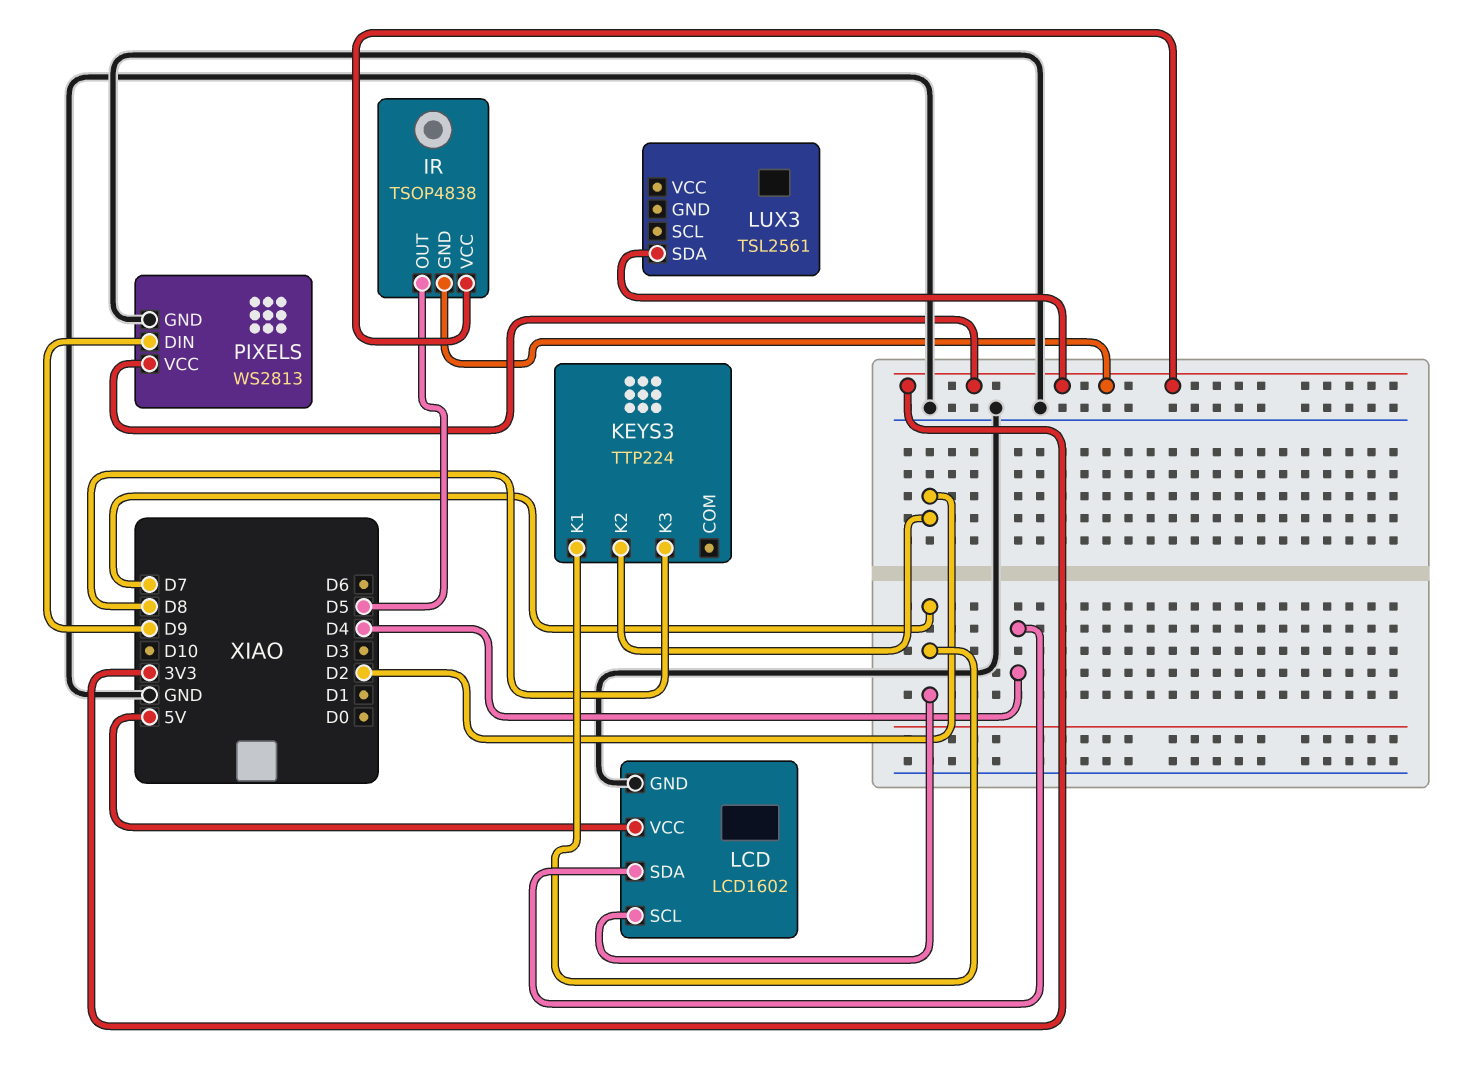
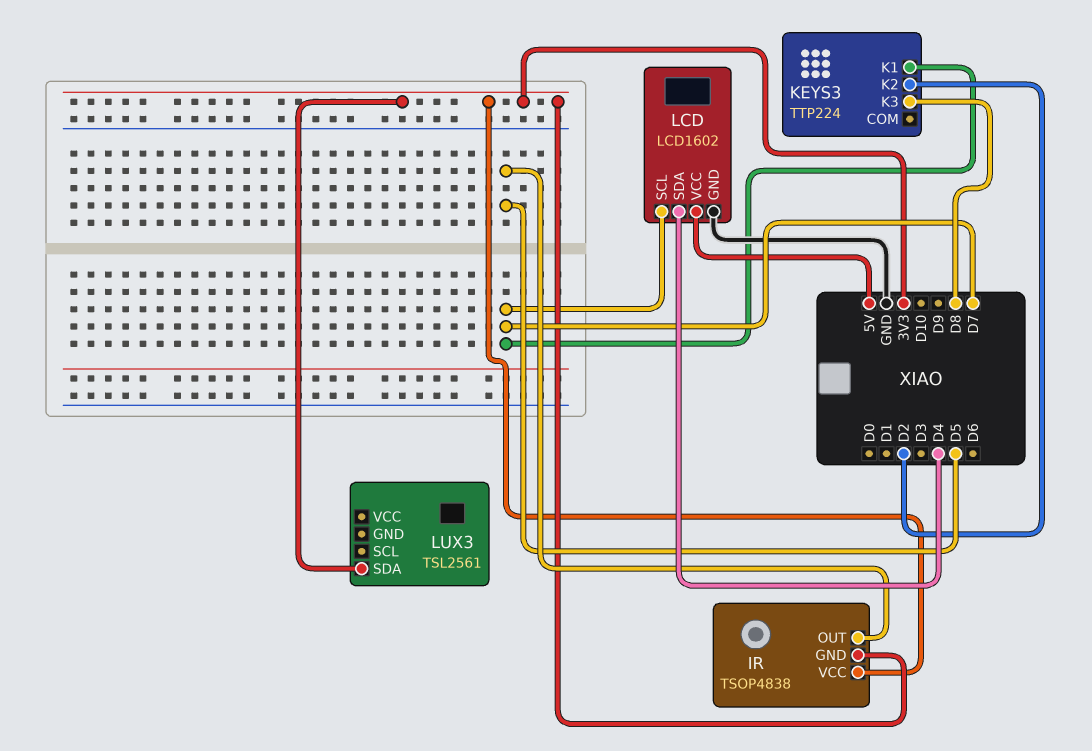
PIXELS: WS2813 -> none
PIXELS pin DIN: D9 -> none
PIXELS pin GND: GND -> none
PIXELS pin VCC: 3V3 -> none

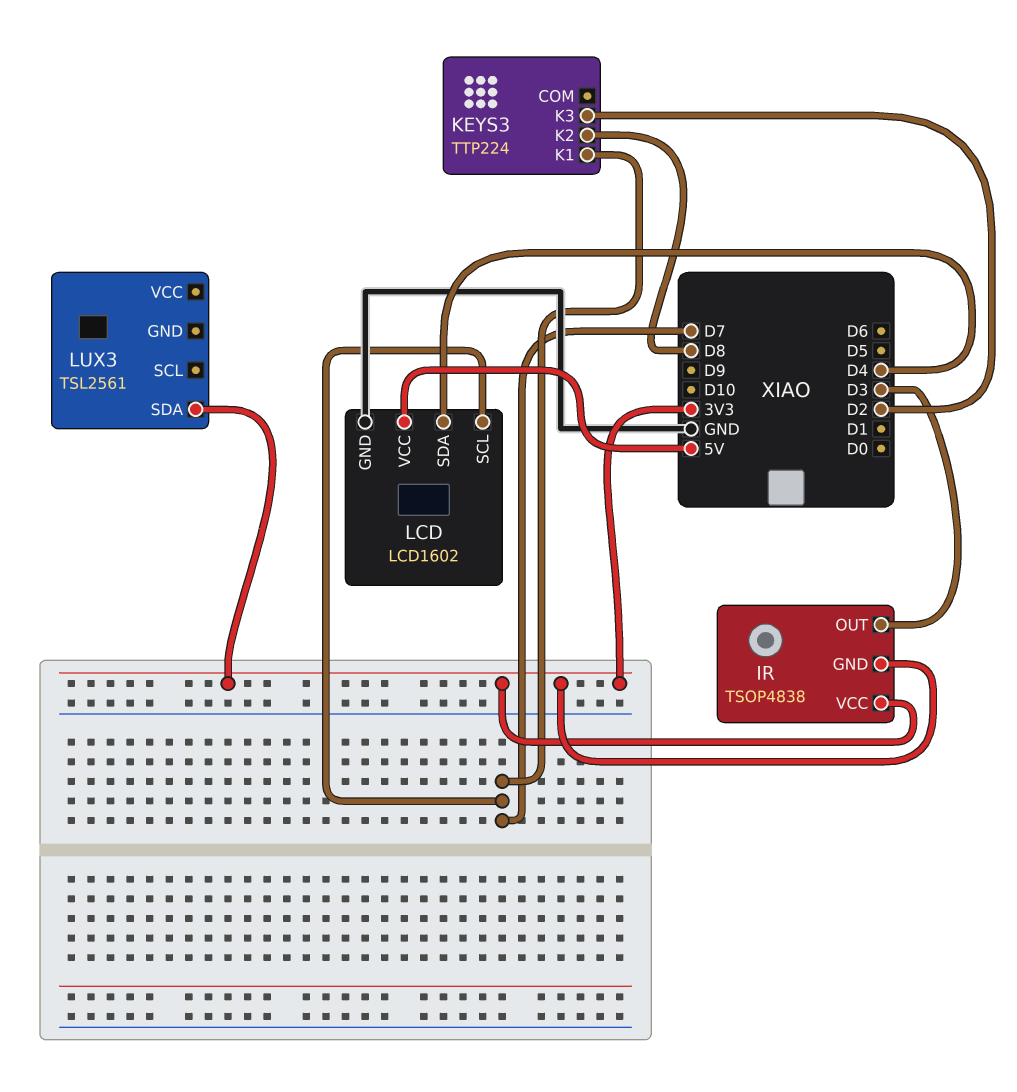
IR pin OUT: D5 -> D3
KEYS3 pin K2: D2 -> D8
KEYS3 pin K3: D8 -> D2

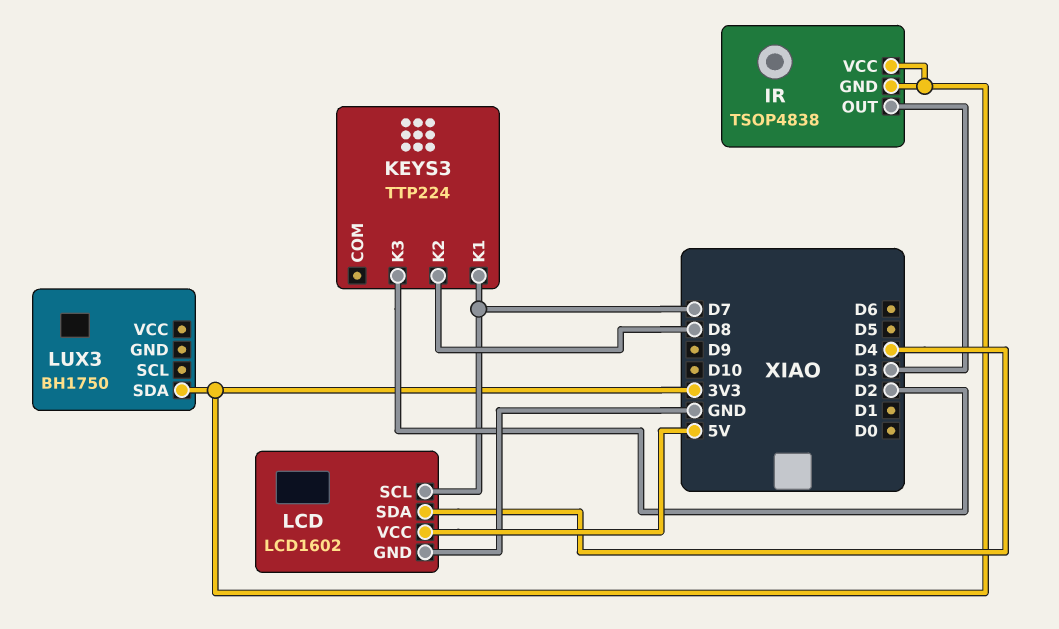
LUX3: TSL2561 -> BH1750

